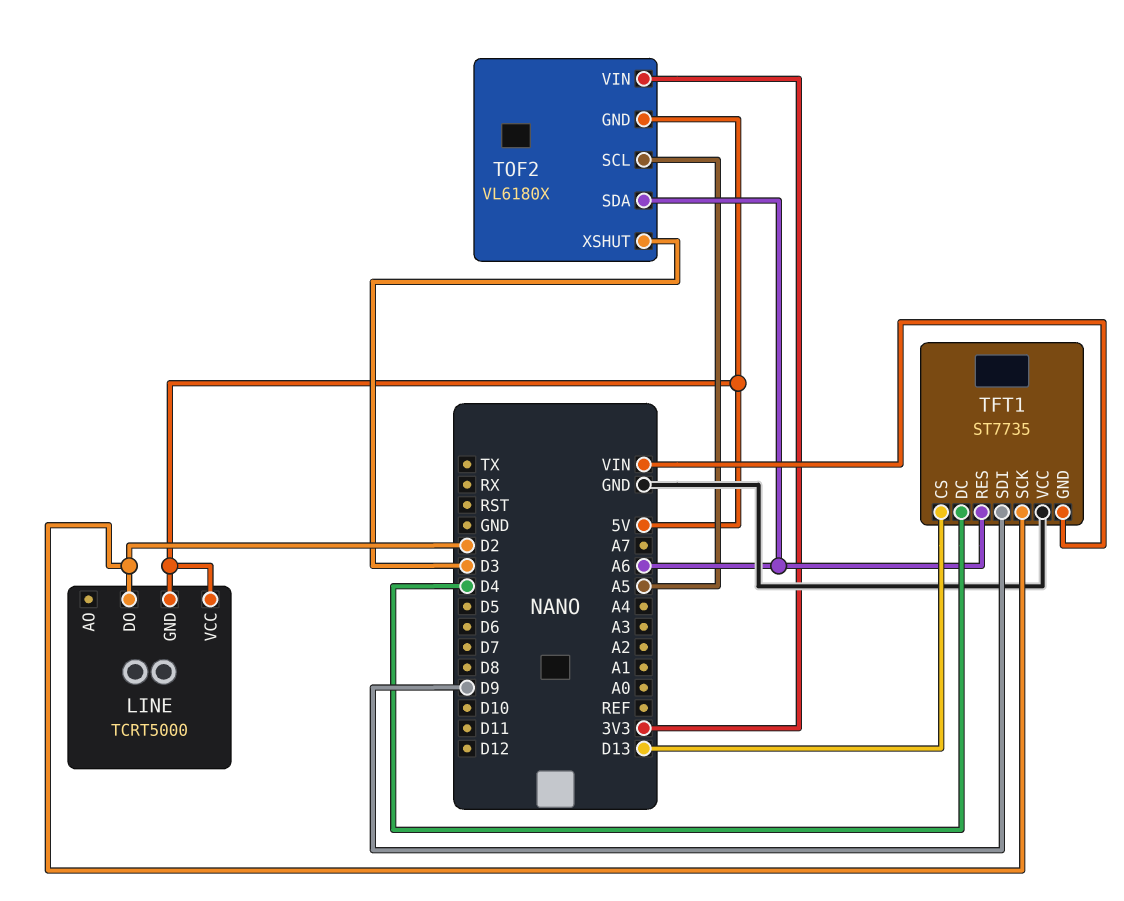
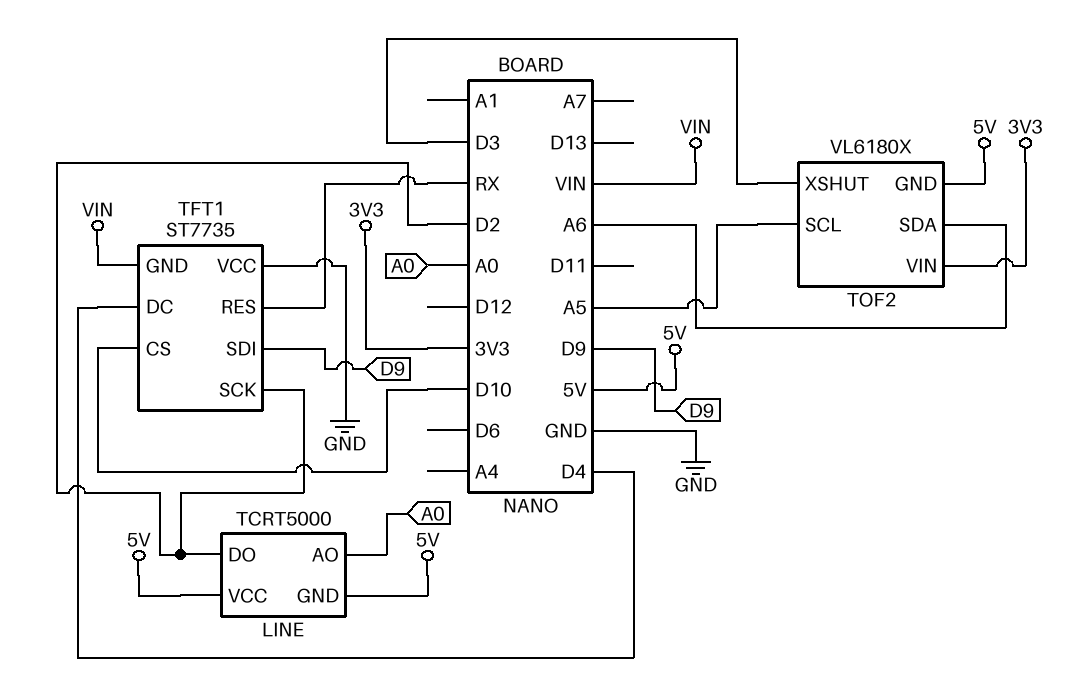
LINE pin AO: none -> A0
TFT1 pin CS: D13 -> D10
TFT1 pin RES: A6 -> RX

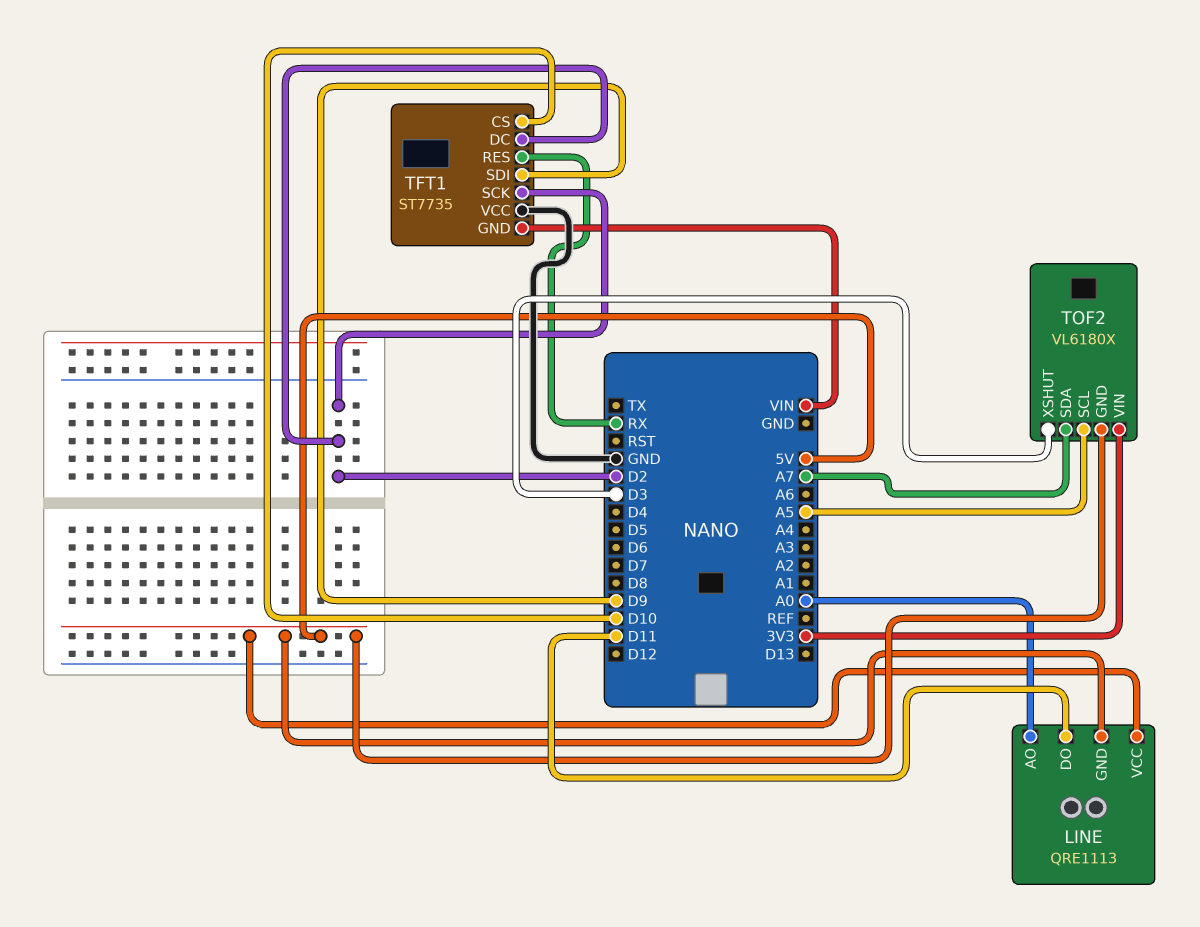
LINE: TCRT5000 -> QRE1113
LINE pin DO: D2 -> D11
TFT1 pin DC: D4 -> D2
TOF2 pin SDA: A6 -> A7

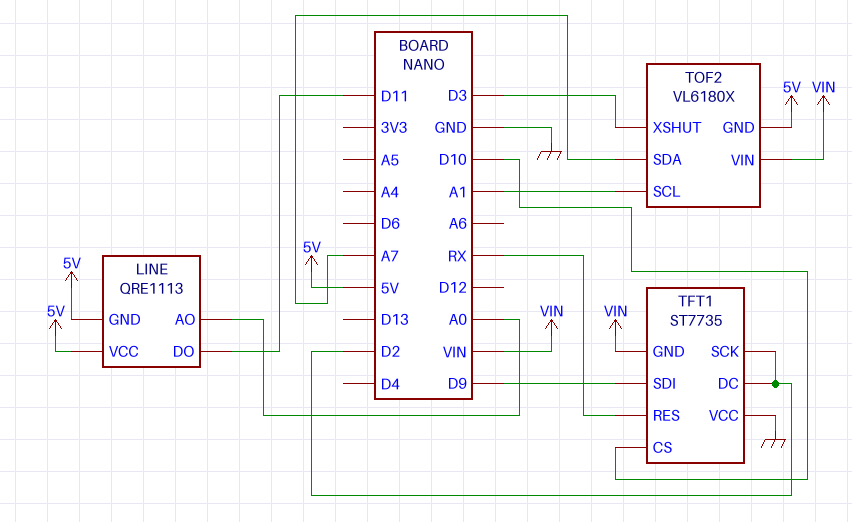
TOF2 pin SCL: A5 -> A1
TOF2 pin VIN: 3V3 -> VIN

